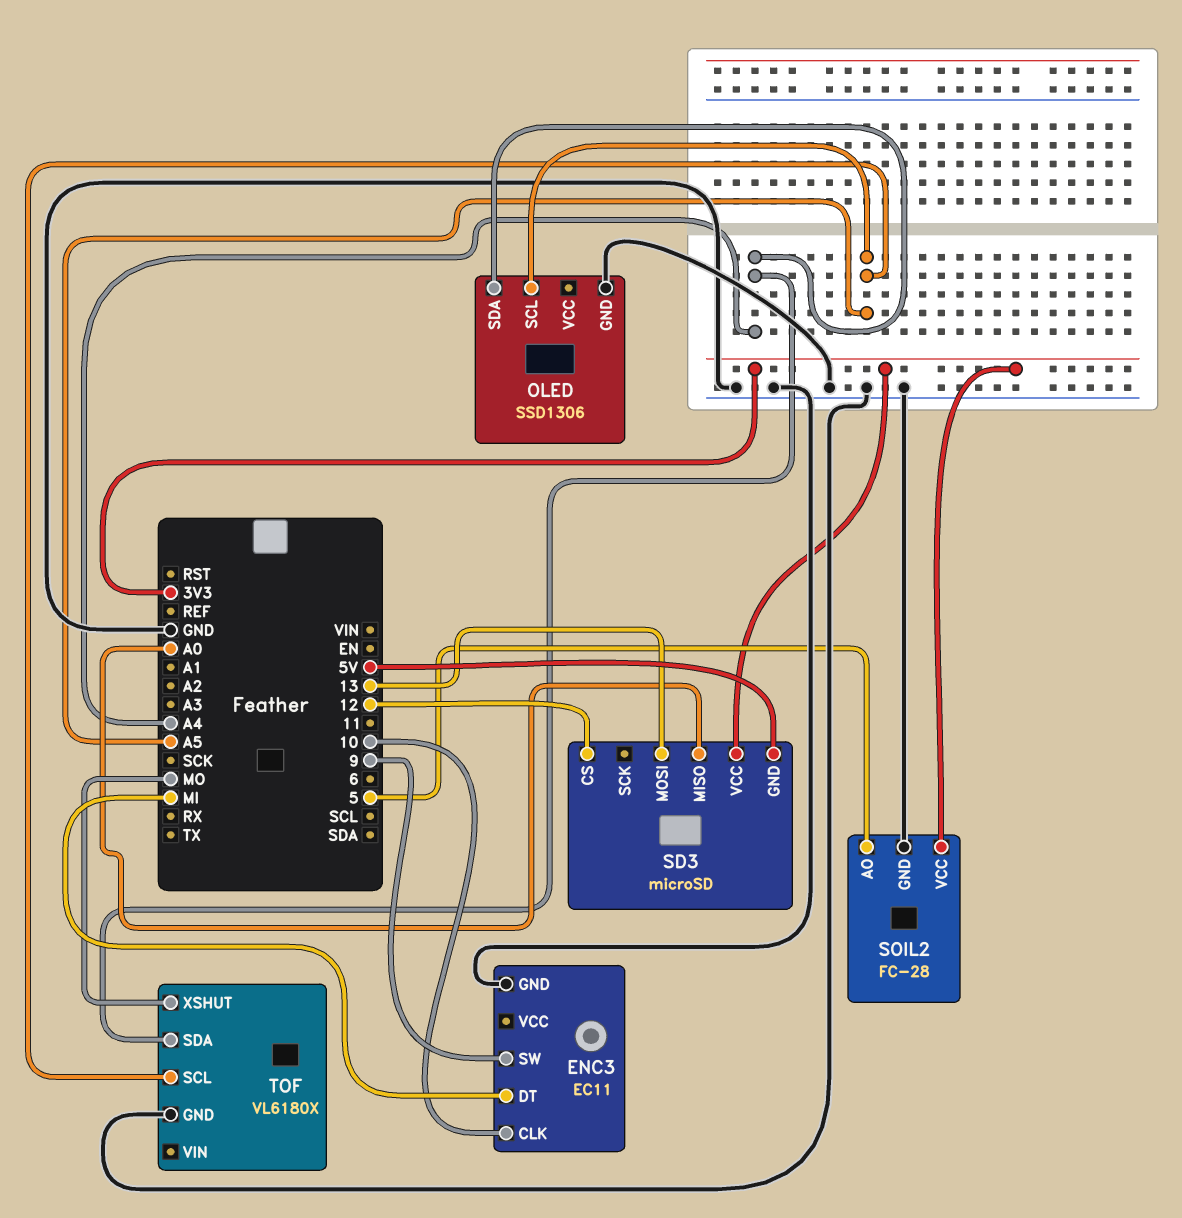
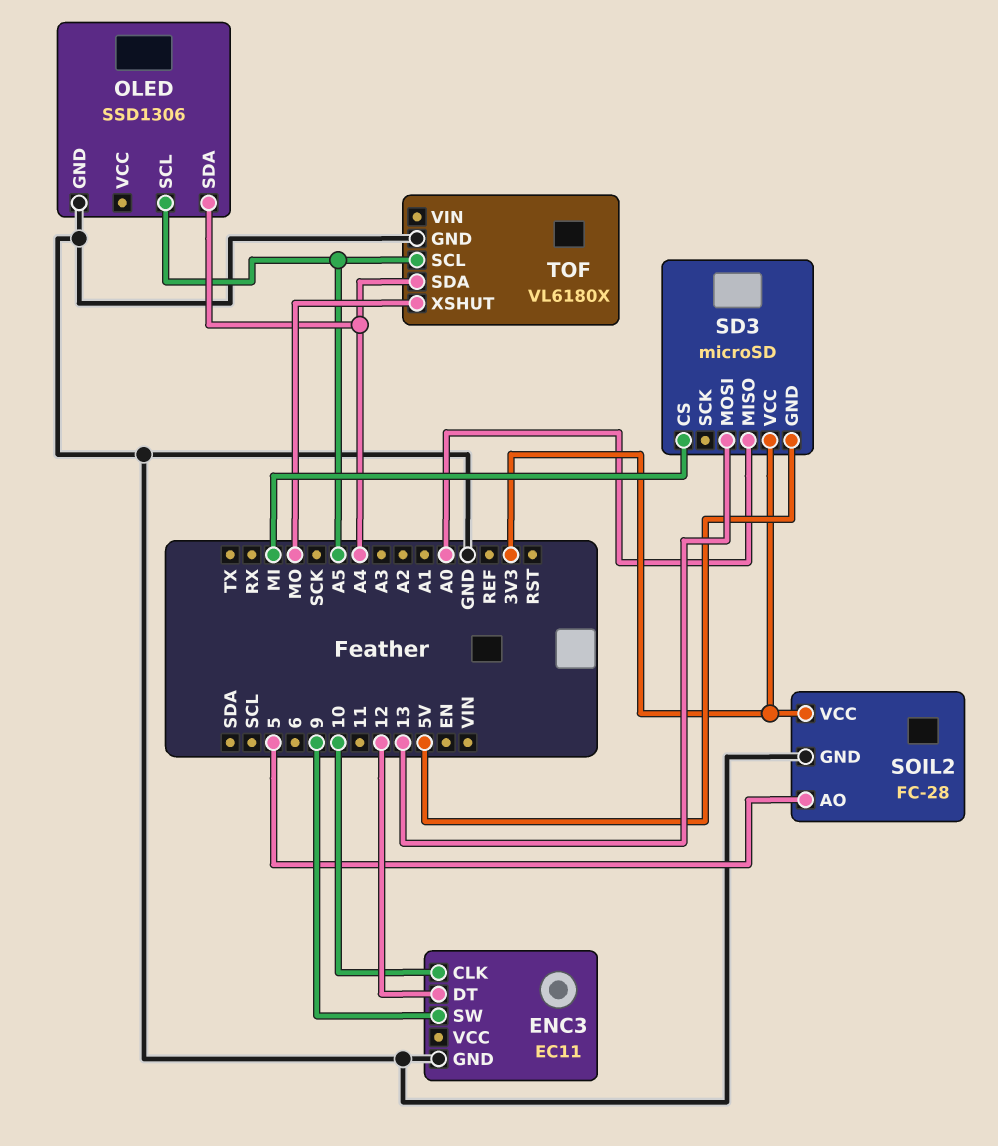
ENC3 pin DT: MI -> 12
SD3 pin CS: 12 -> MI

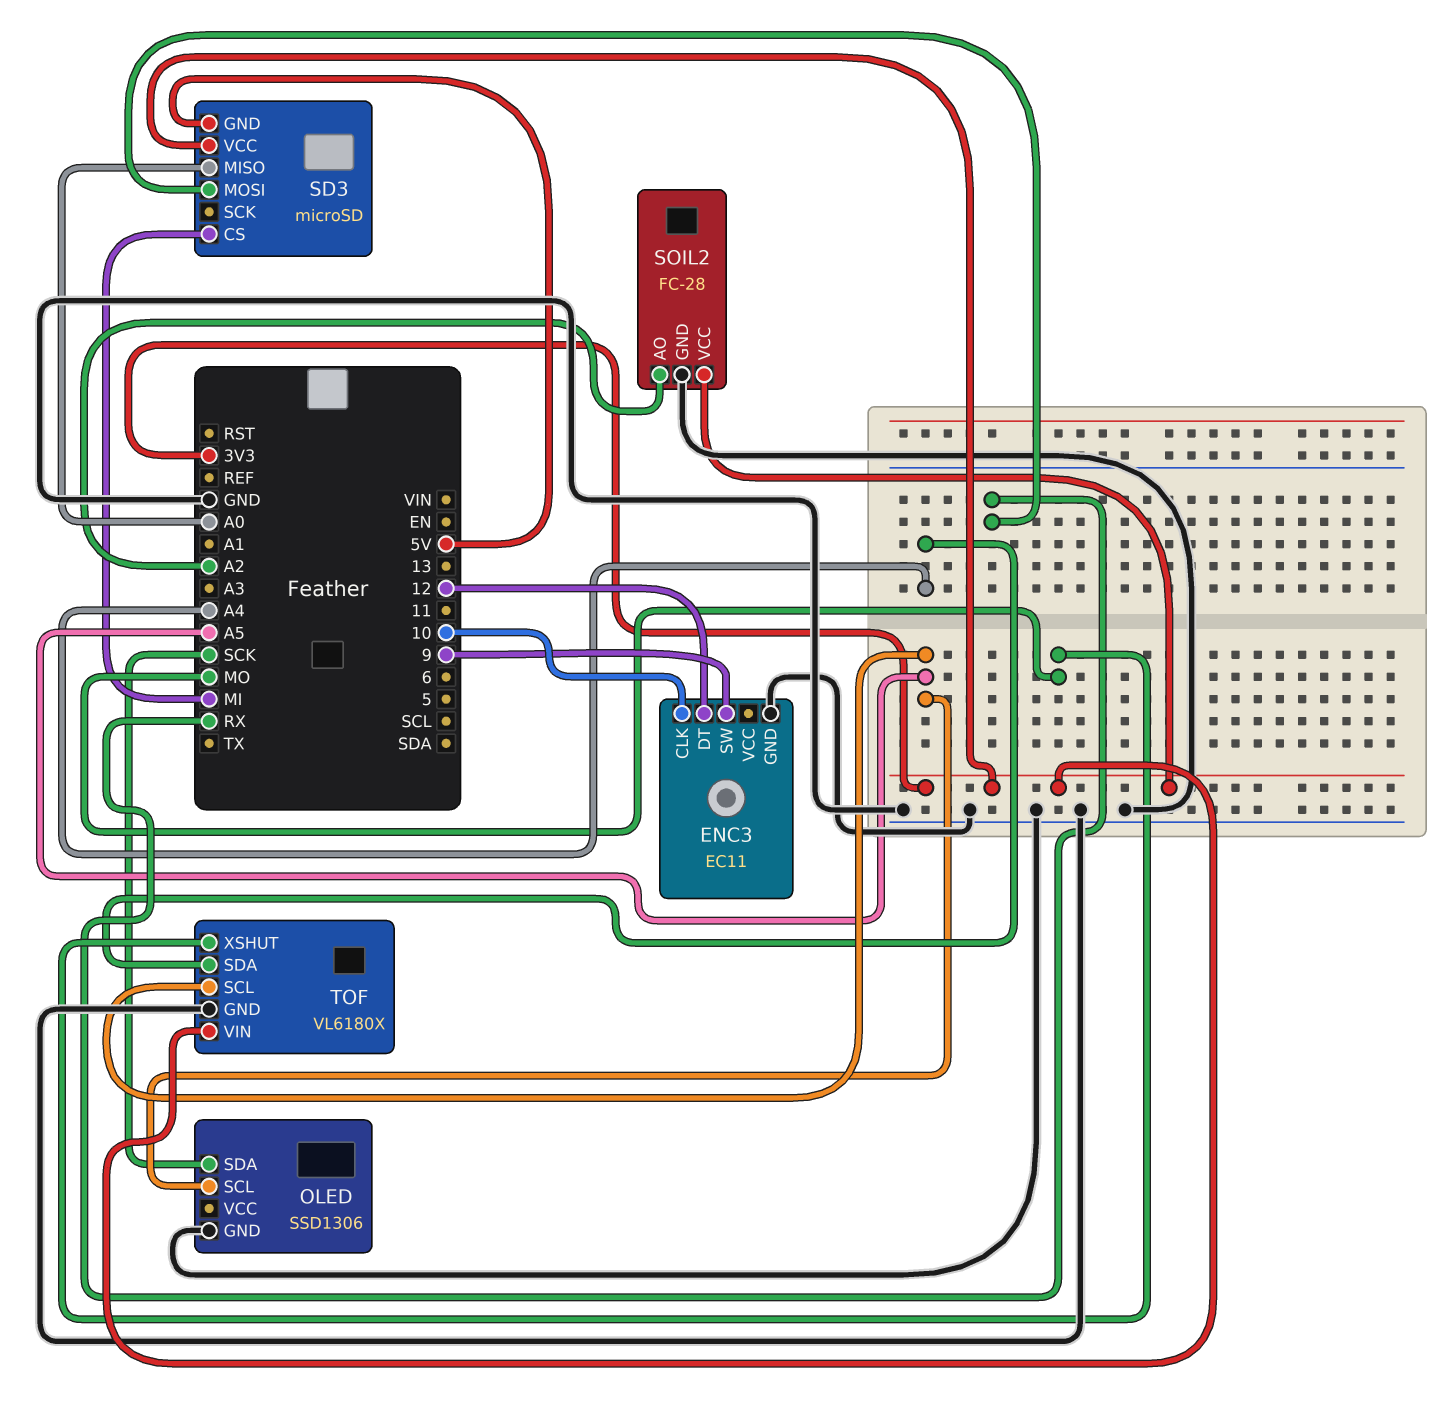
OLED pin SDA: A4 -> SCK
SD3 pin MOSI: 13 -> RX
SOIL2 pin AO: 5 -> A2
TOF pin VIN: none -> 3V3

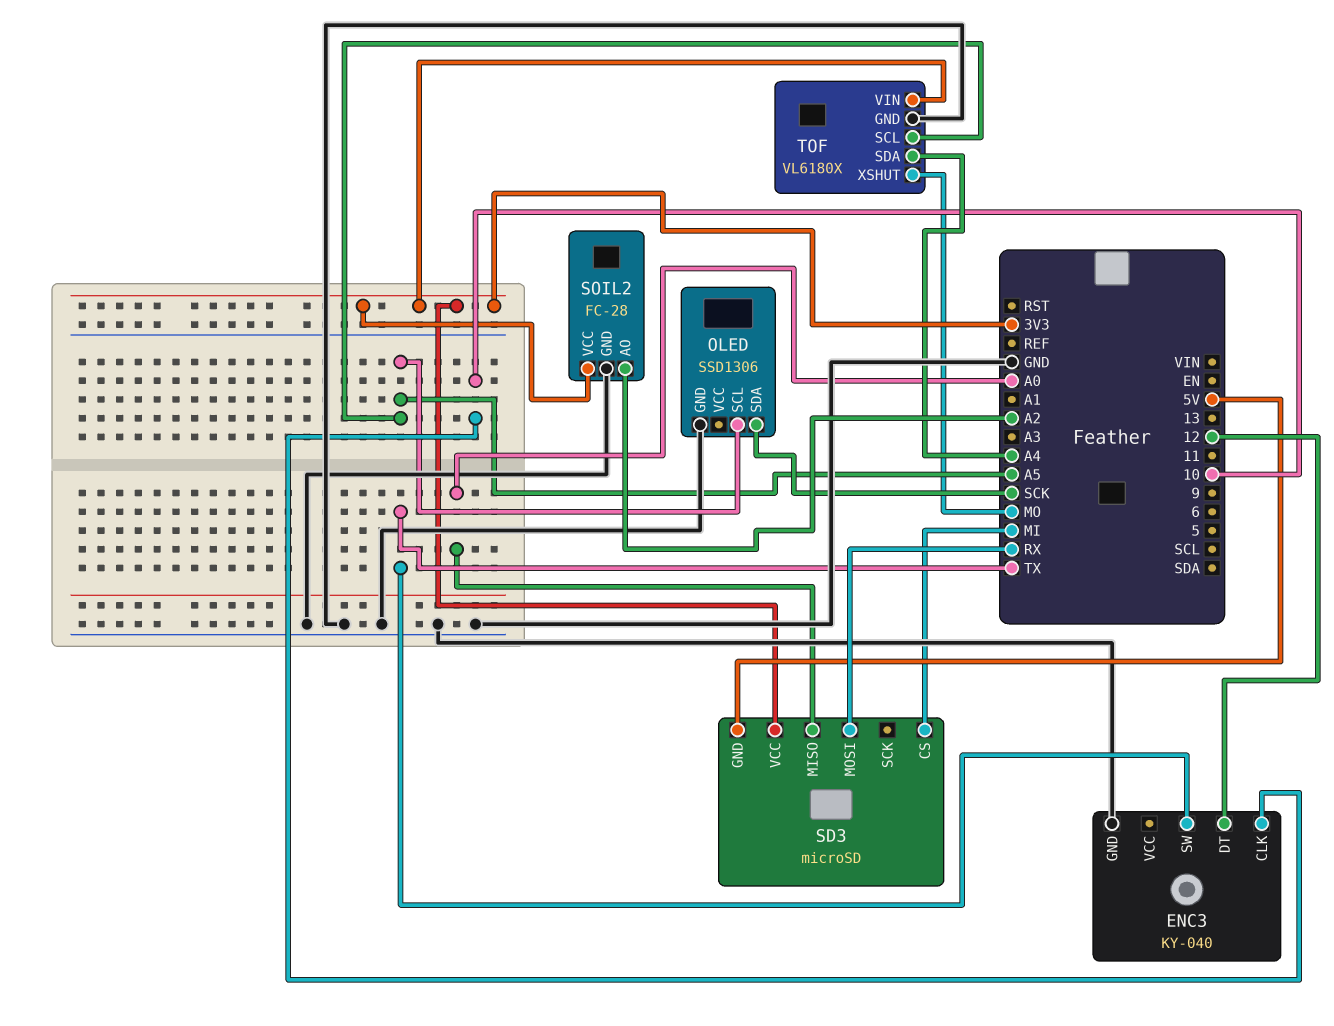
ENC3: EC11 -> KY-040
ENC3 pin SW: 9 -> TX

